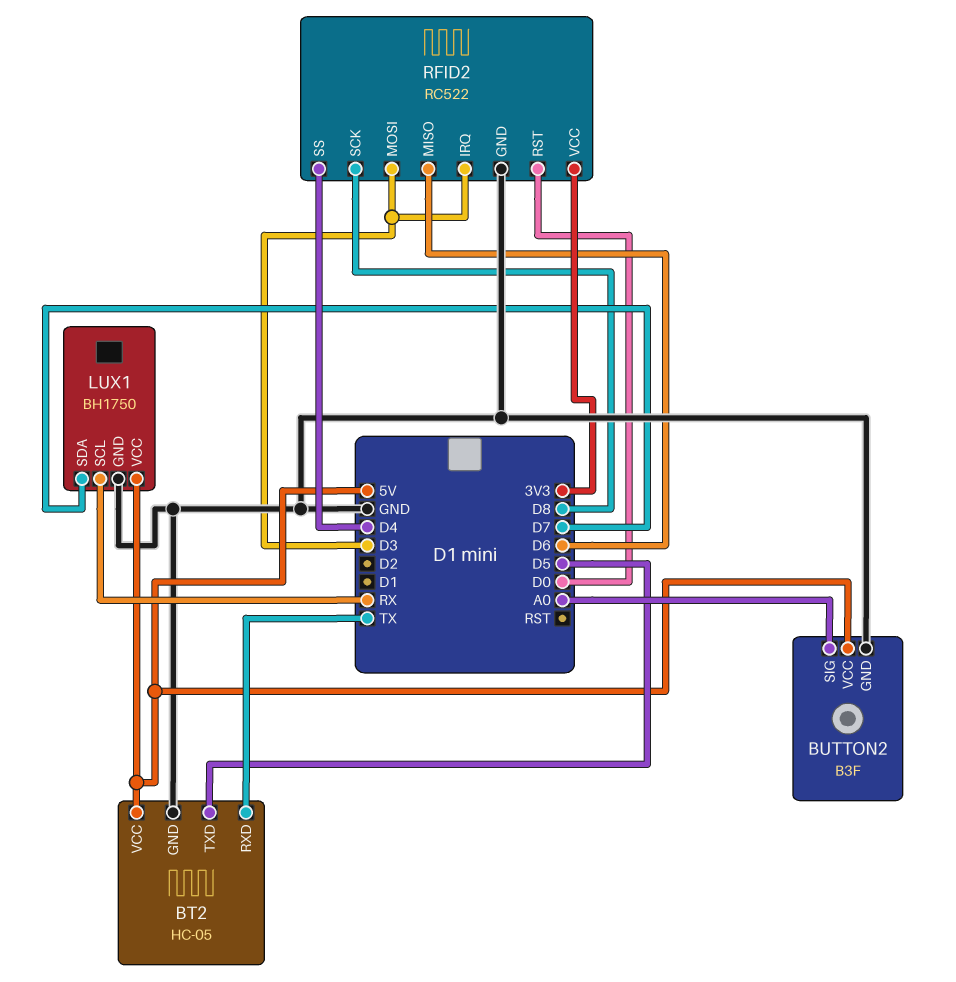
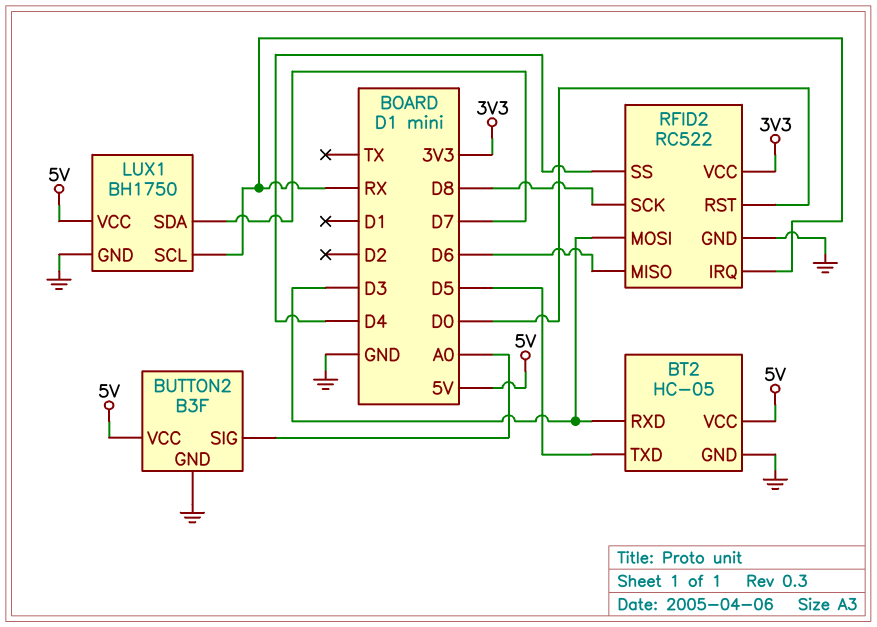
BT2 pin RXD: TX -> D3
RFID2 pin IRQ: D3 -> RX

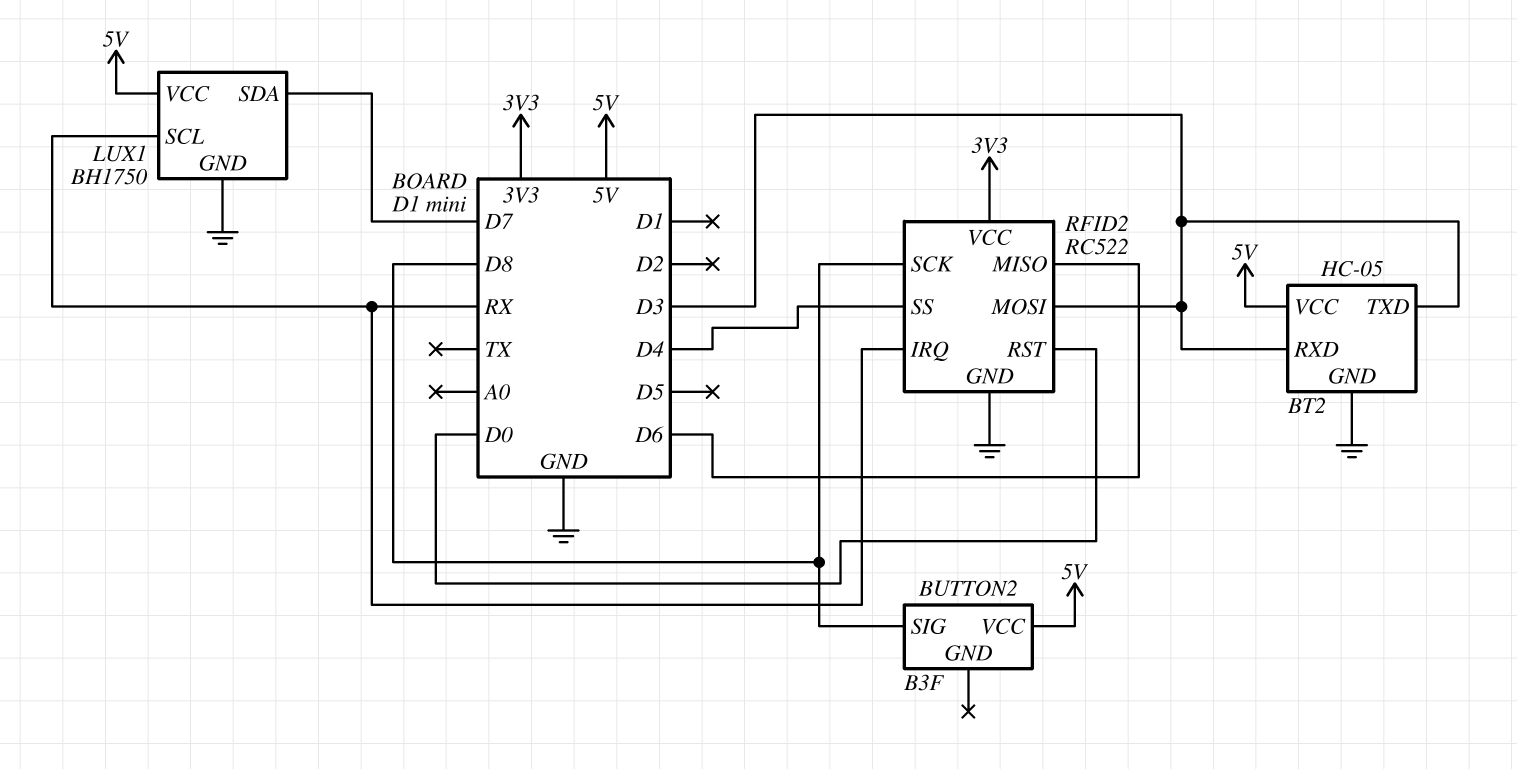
BT2 pin TXD: D5 -> D3
BUTTON2 pin GND: GND -> none
BUTTON2 pin SIG: A0 -> D8

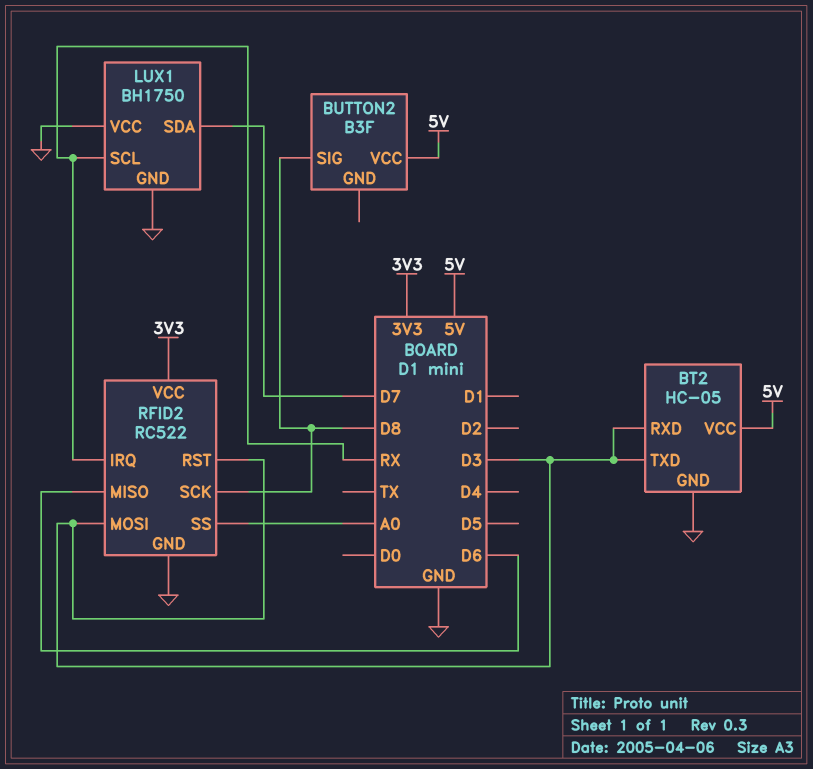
LUX1 pin VCC: 5V -> GND
RFID2 pin RST: D0 -> D3
RFID2 pin SS: D4 -> A0

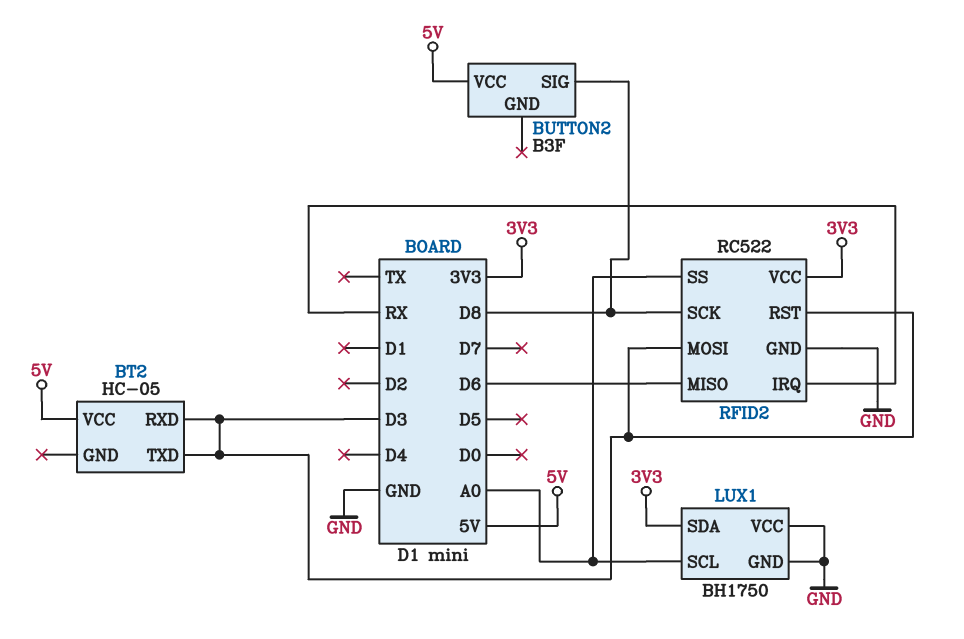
BT2 pin GND: GND -> none
LUX1 pin SCL: RX -> A0
LUX1 pin SDA: D7 -> 3V3

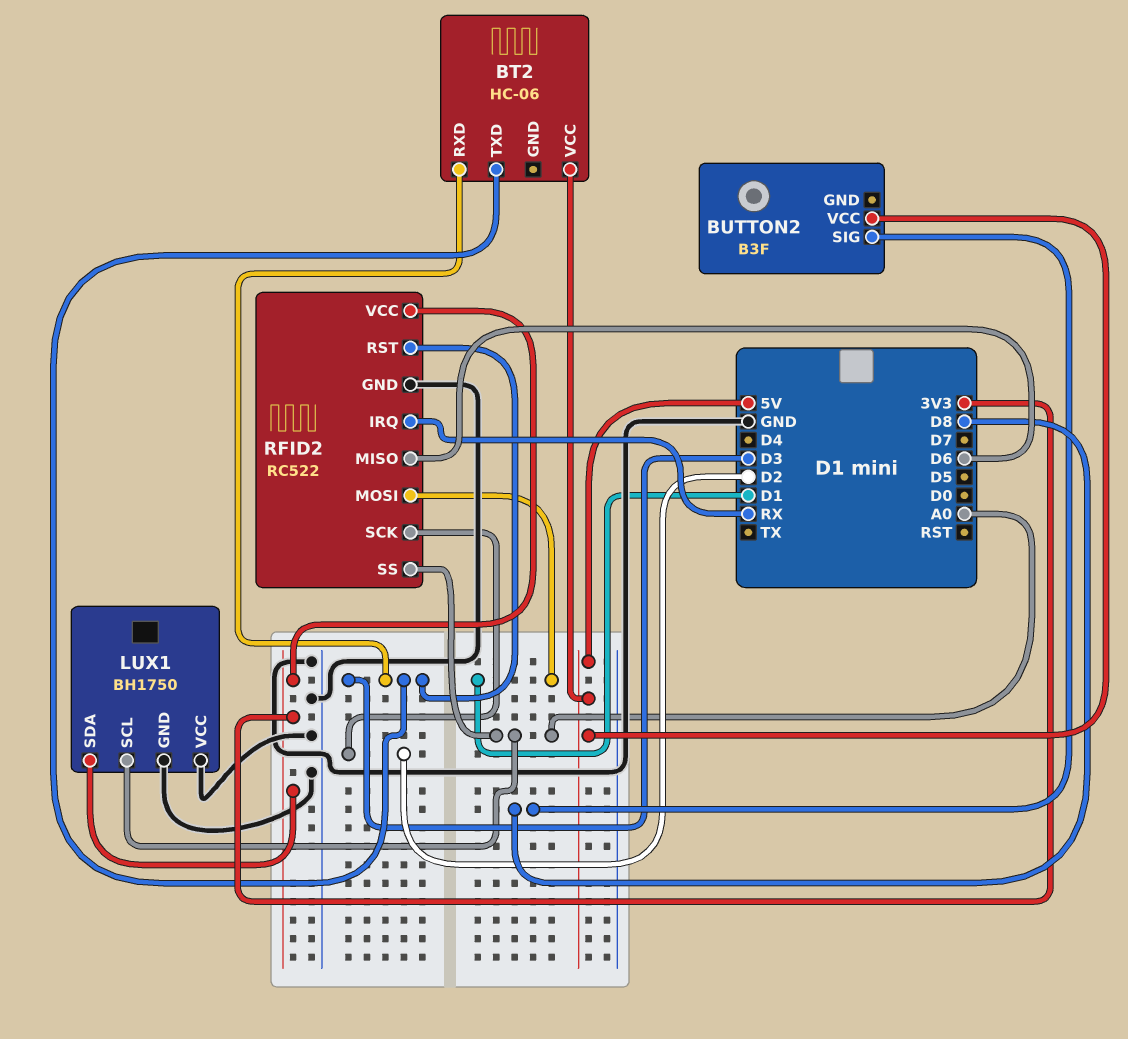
BT2: HC-05 -> HC-06
RFID2 pin MOSI: D3 -> D1
RFID2 pin SCK: D8 -> D2

